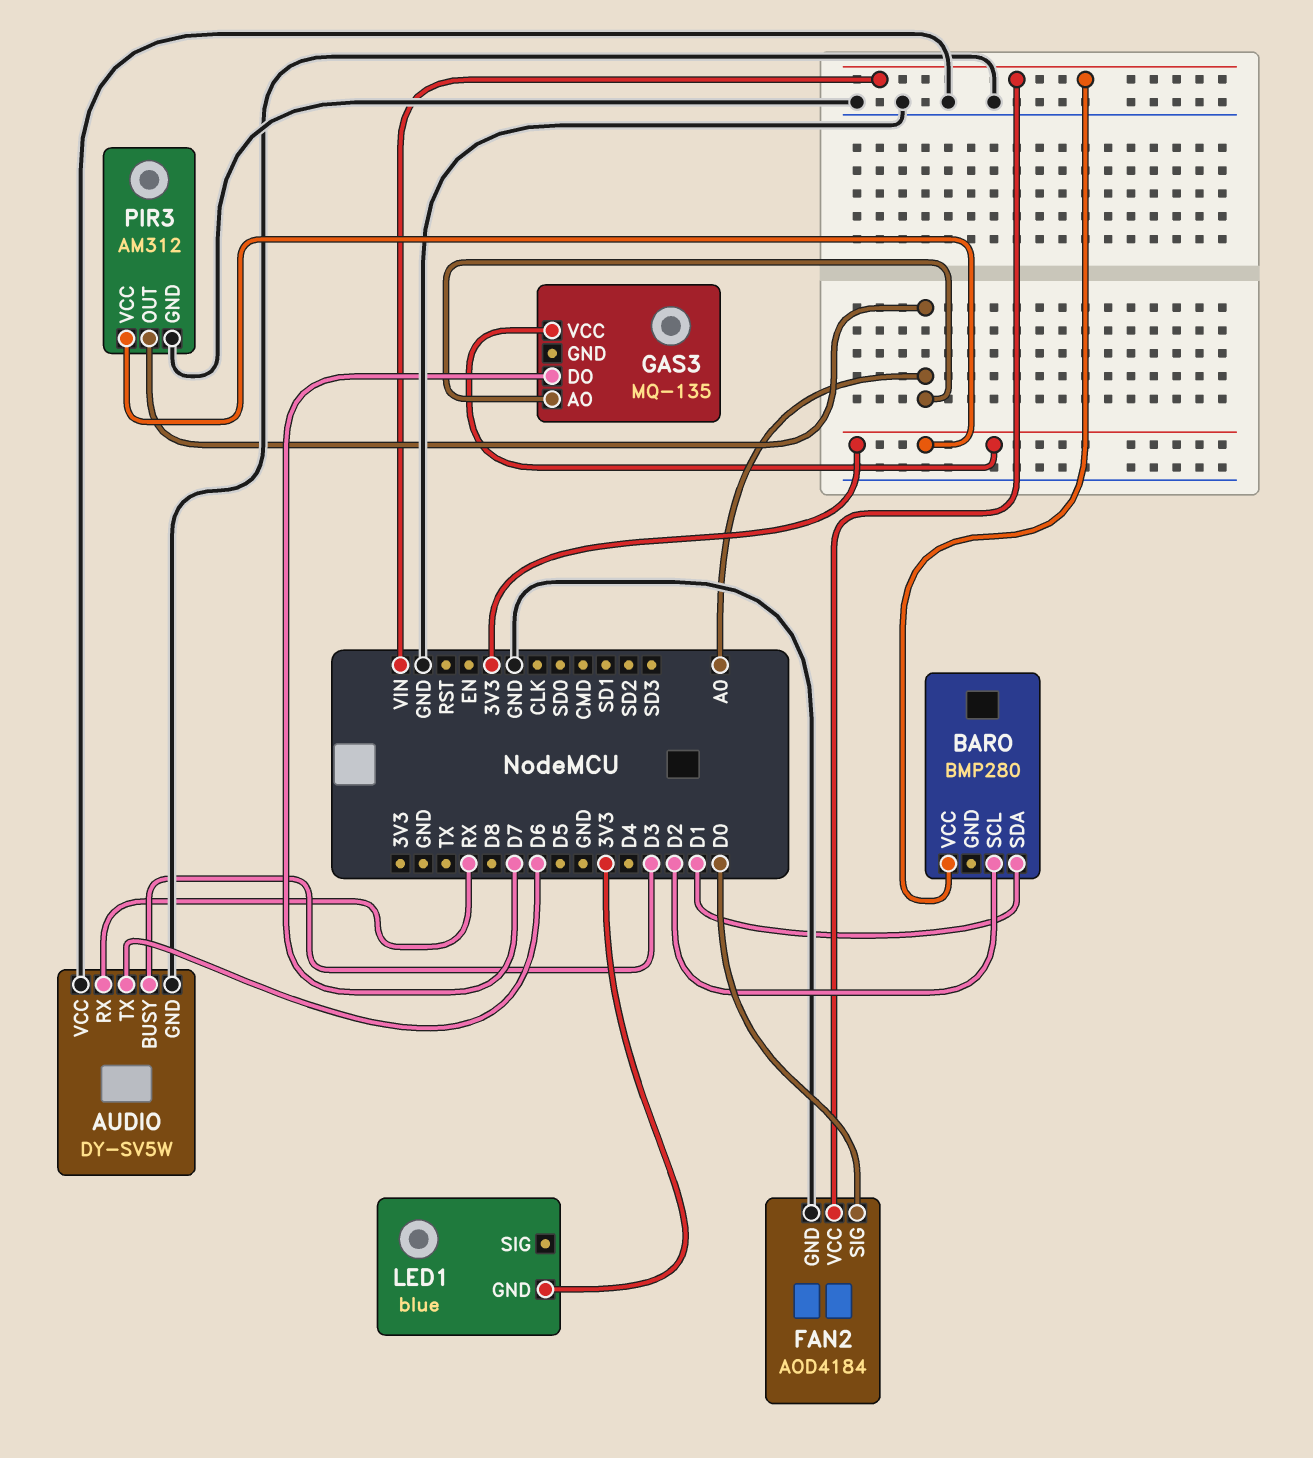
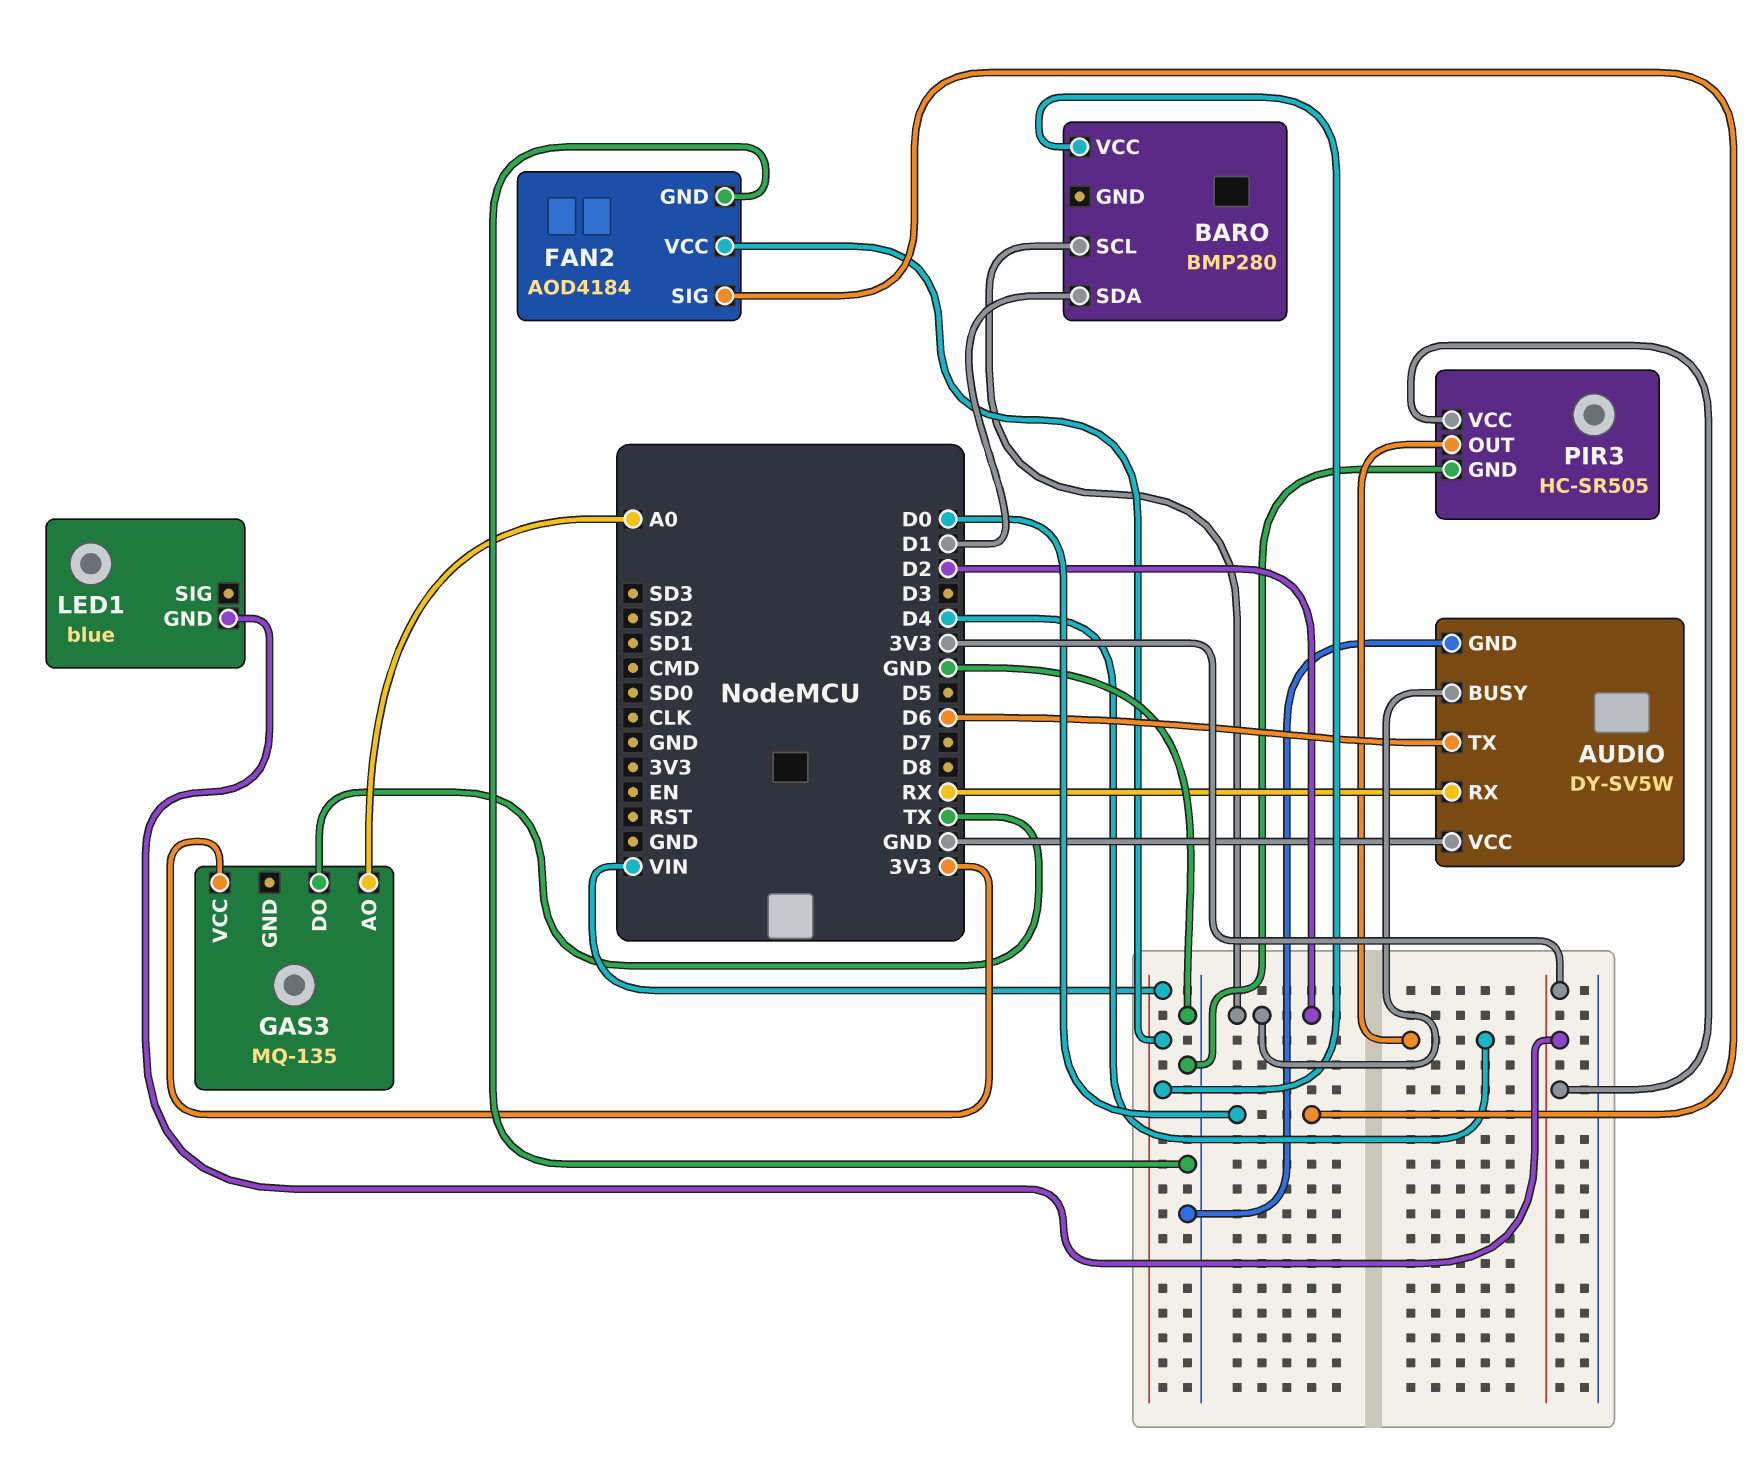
AUDIO pin BUSY: D3 -> D2
GAS3 pin DO: D7 -> TX
PIR3: AM312 -> HC-SR505
PIR3 pin OUT: A0 -> D4

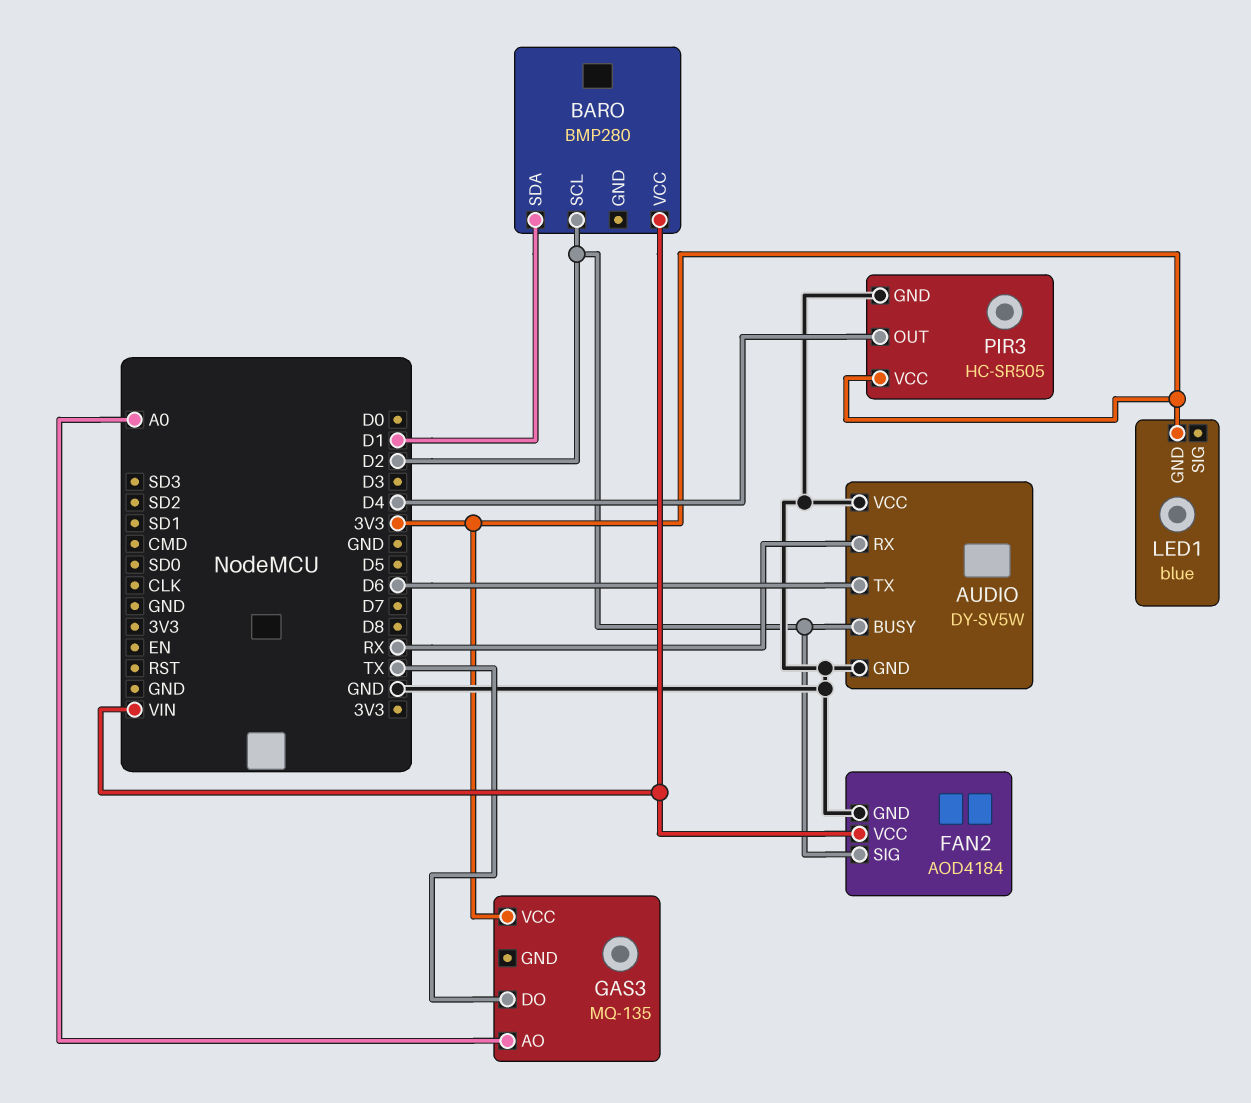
FAN2 pin SIG: D0 -> D2

